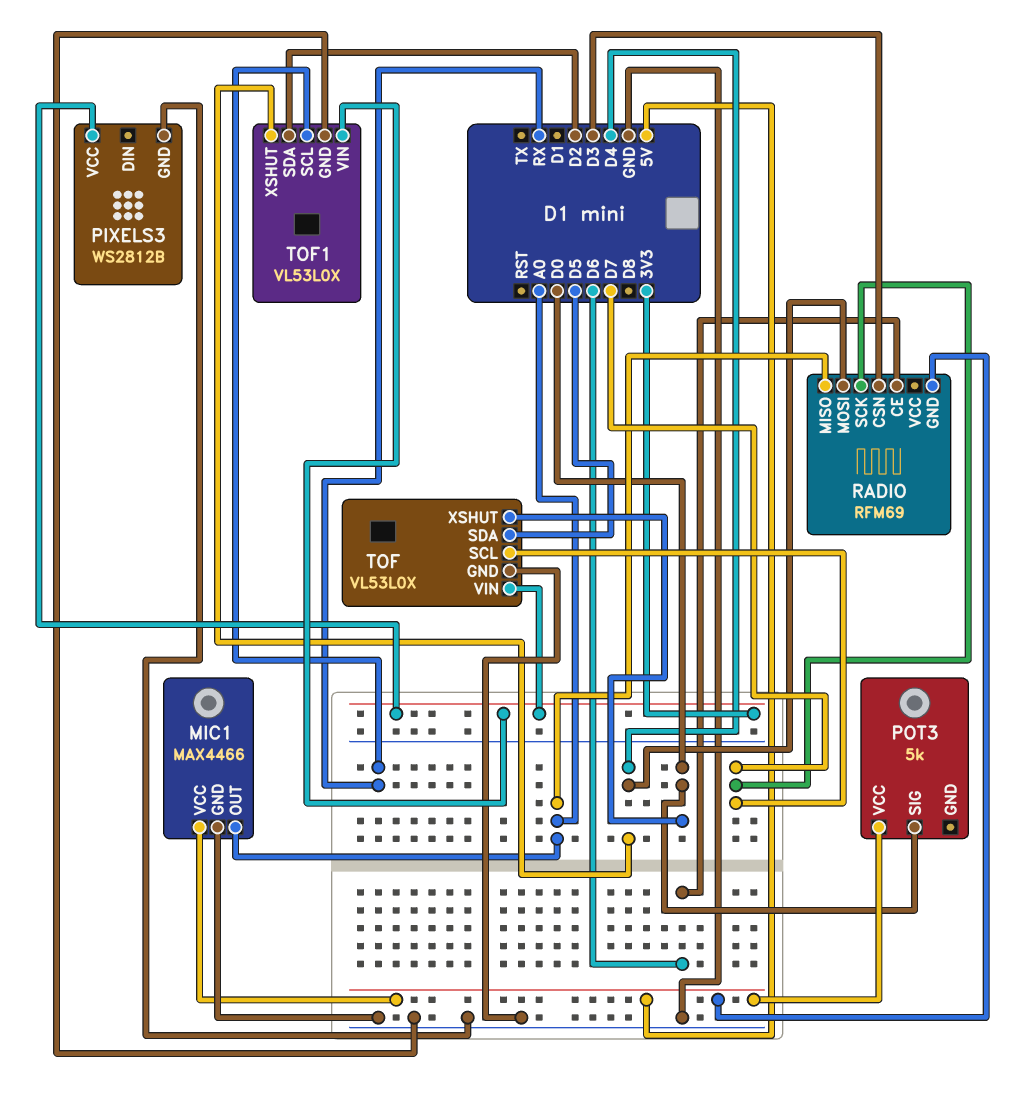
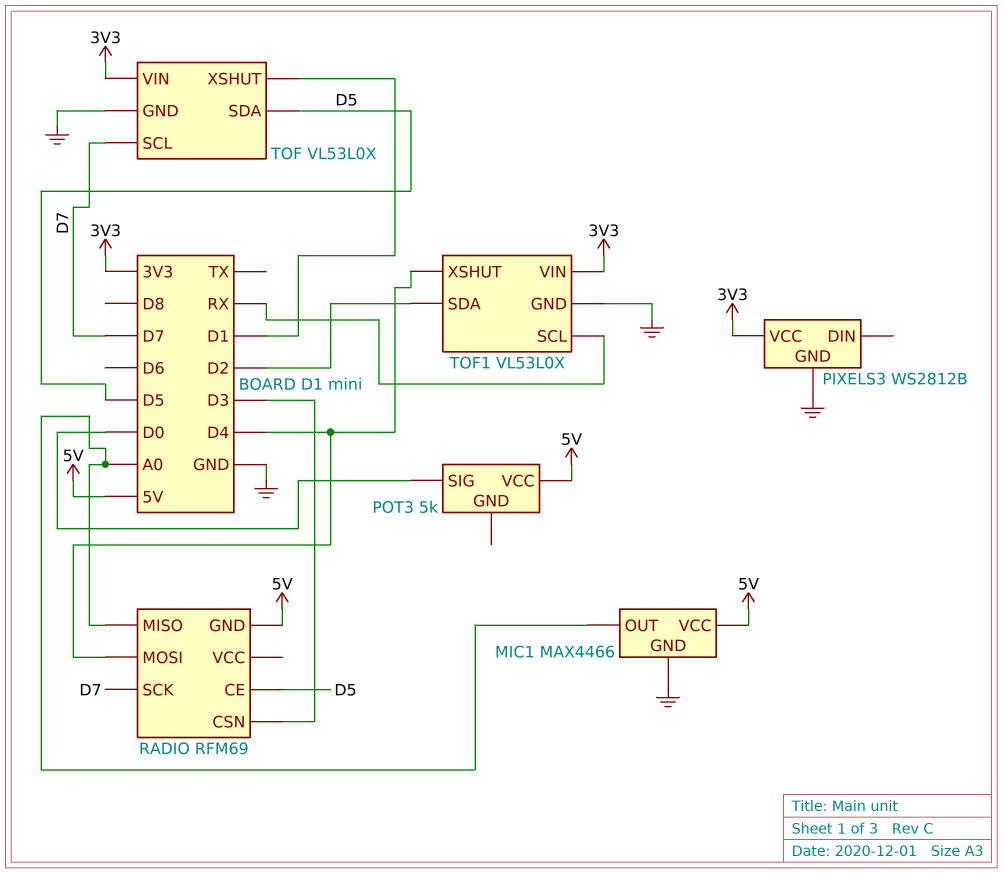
RADIO pin CE: D6 -> D5
TOF pin XSHUT: D0 -> D1

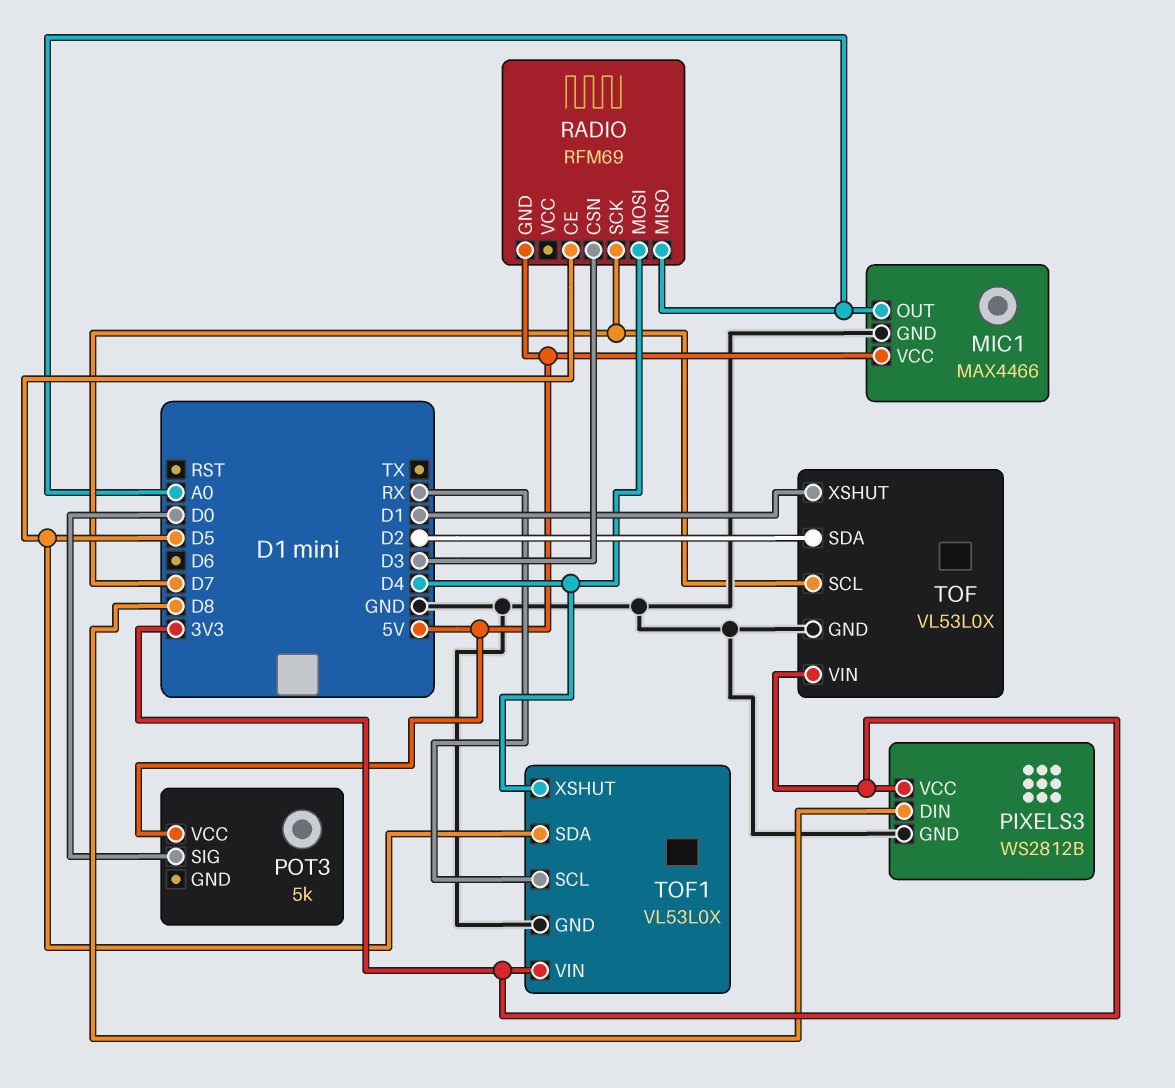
PIXELS3 pin DIN: none -> D8
TOF pin SDA: D5 -> D2
TOF1 pin SDA: D2 -> D5

